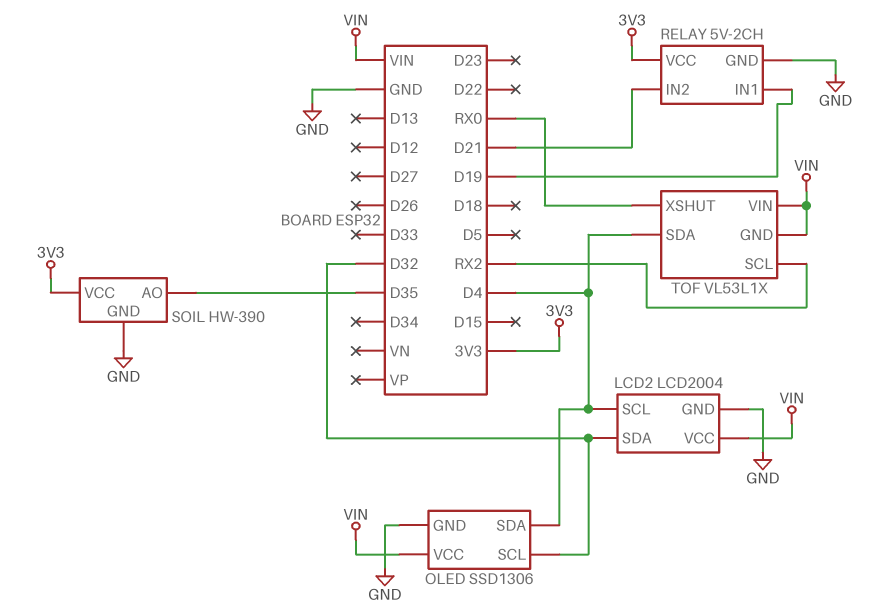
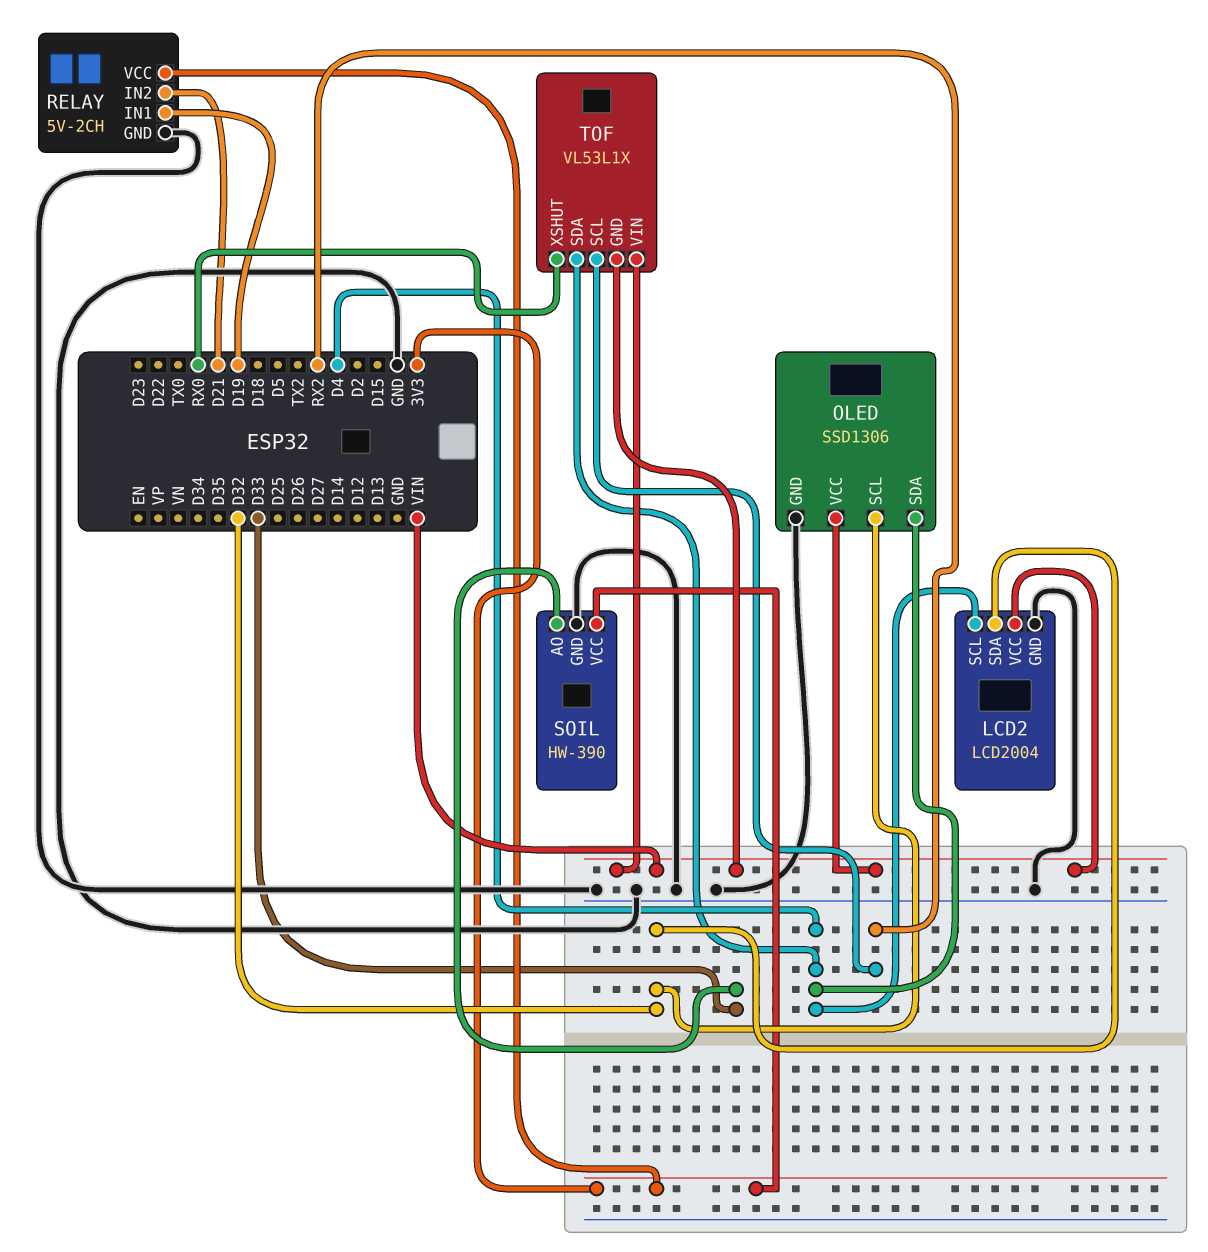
SOIL pin AO: D35 -> D33

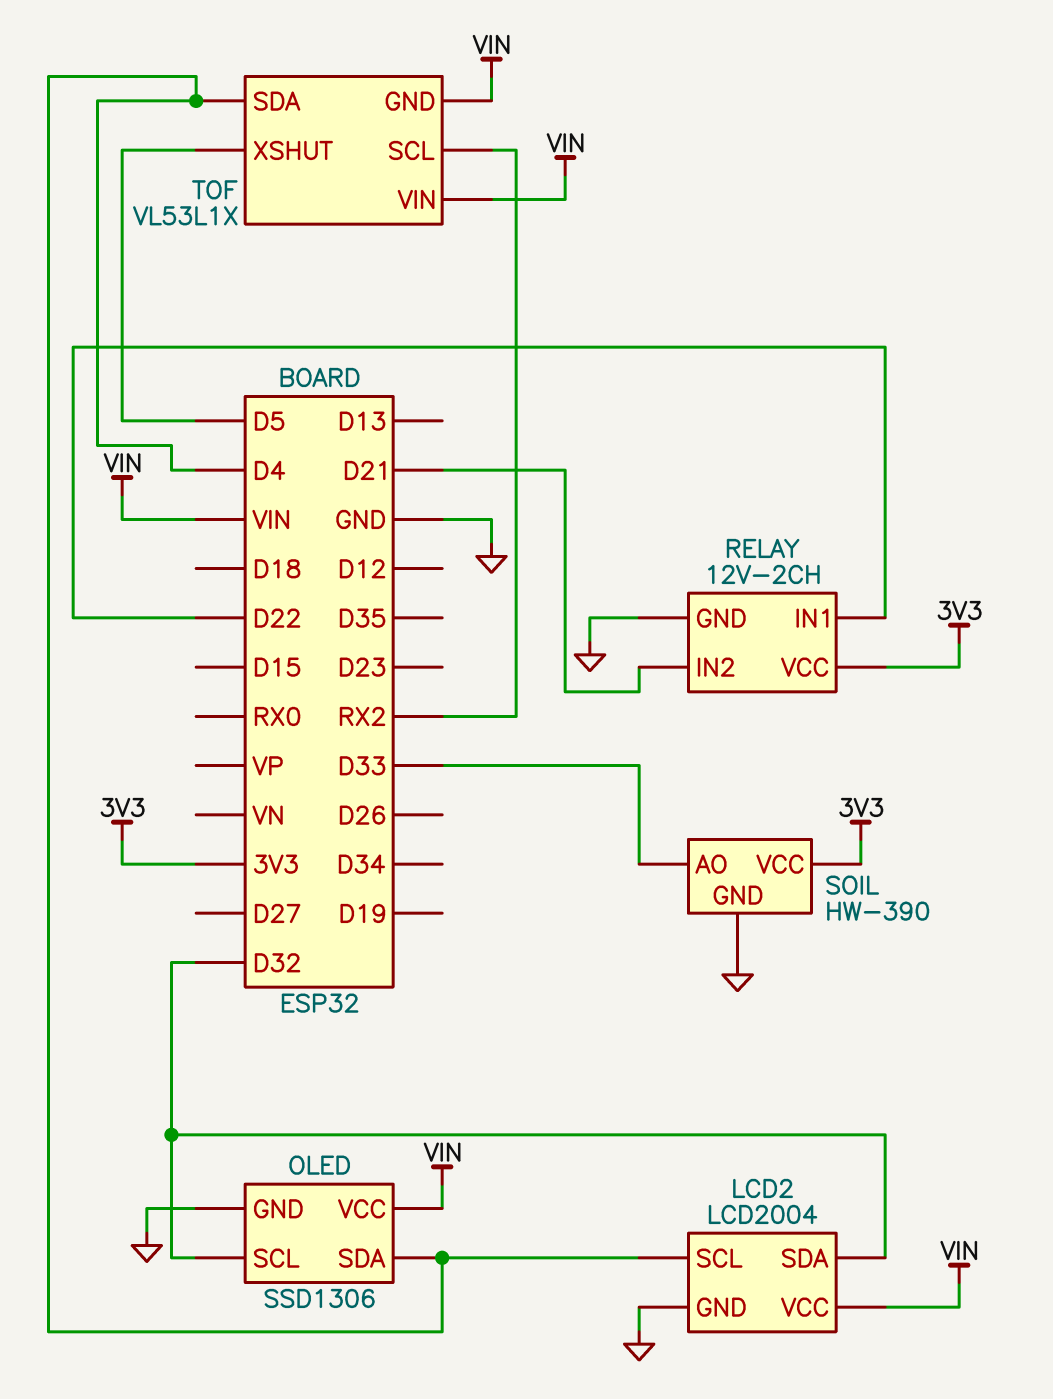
RELAY: 5V-2CH -> 12V-2CH
RELAY pin IN1: D19 -> D22
TOF pin XSHUT: RX0 -> D5

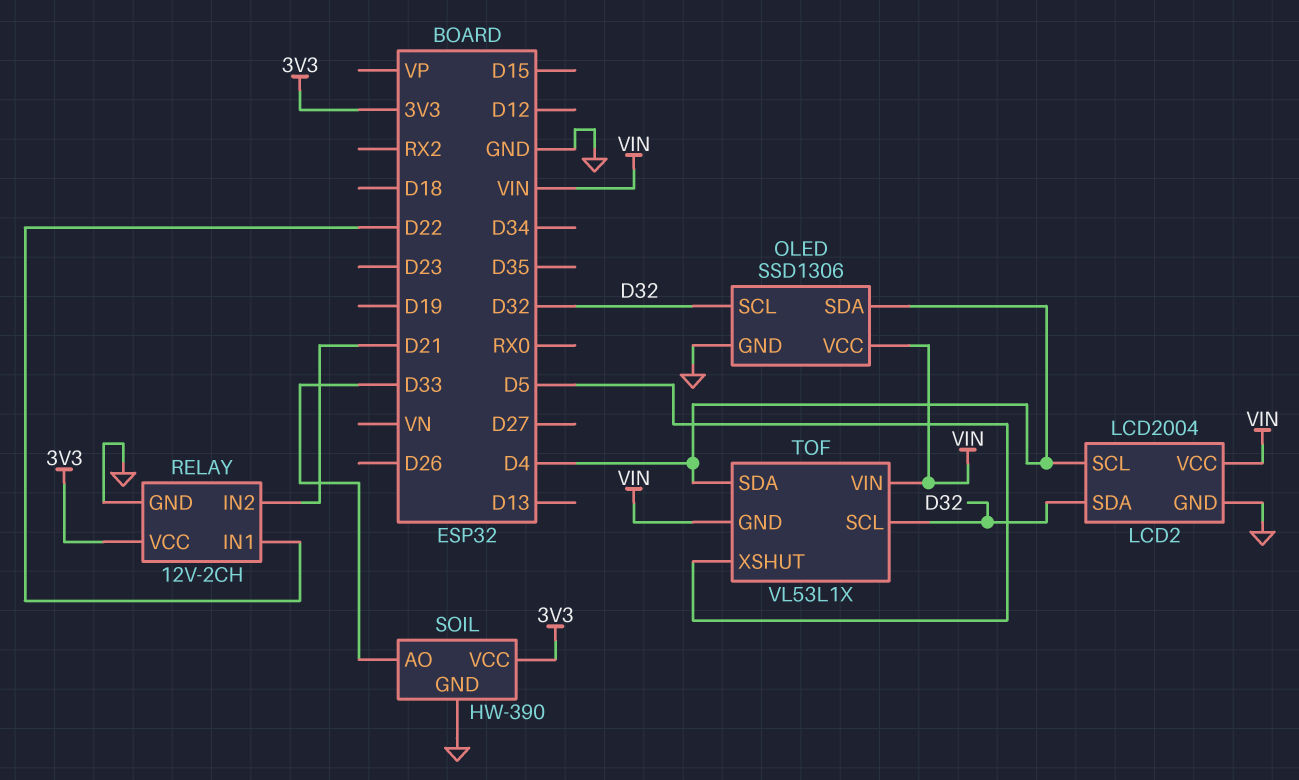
TOF pin SCL: RX2 -> D32

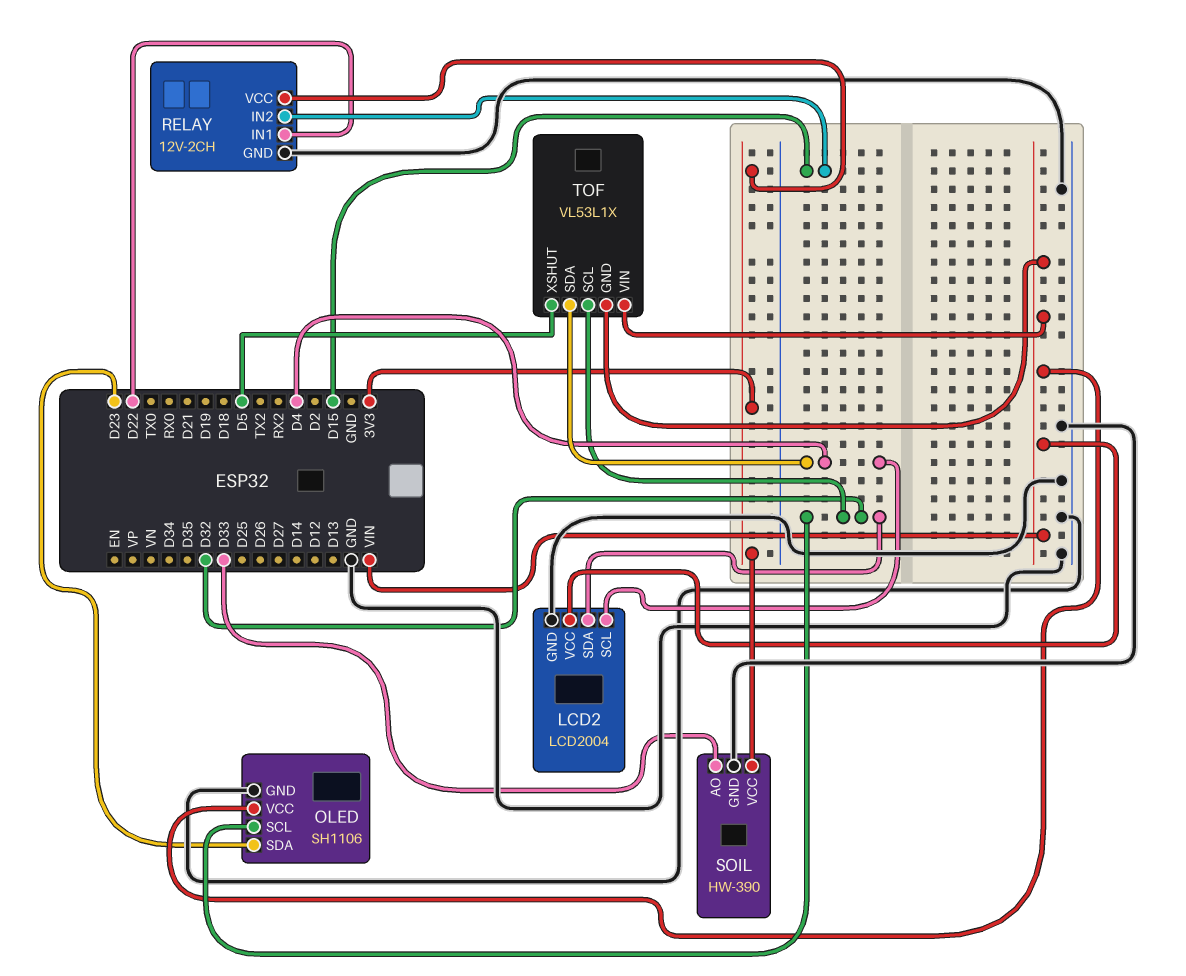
OLED: SSD1306 -> SH1106
OLED pin SDA: D4 -> D23
RELAY pin IN2: D21 -> D15

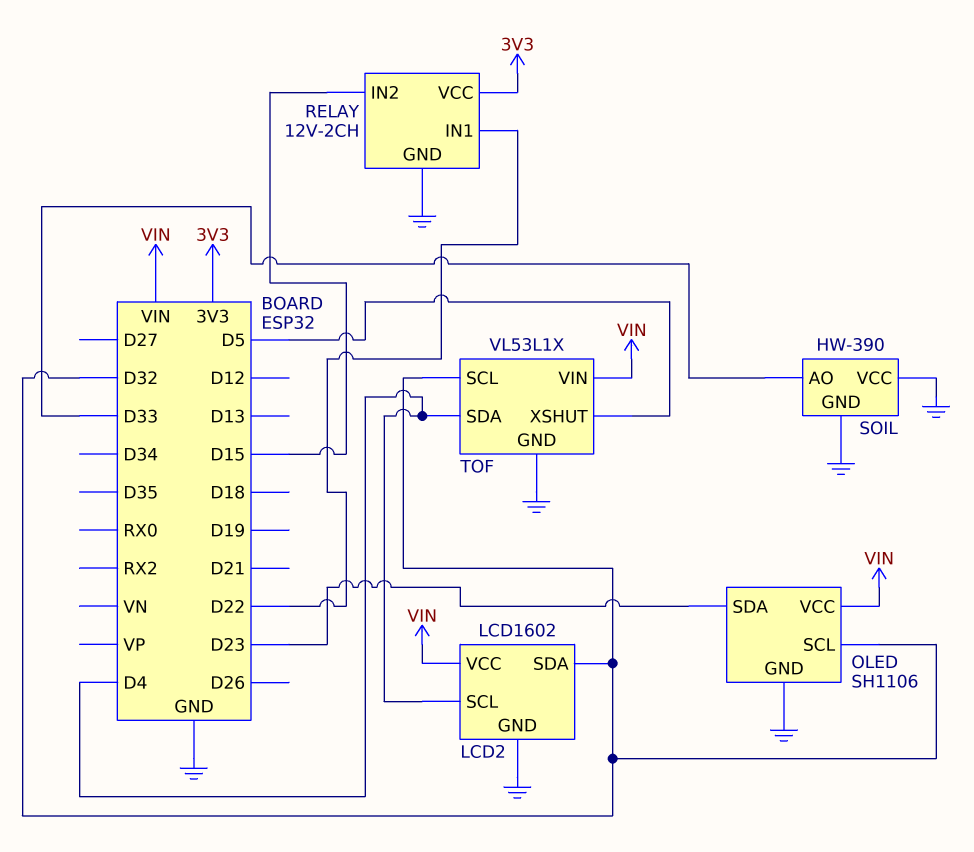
LCD2: LCD2004 -> LCD1602
SOIL pin VCC: 3V3 -> GND
TOF pin GND: VIN -> GND

